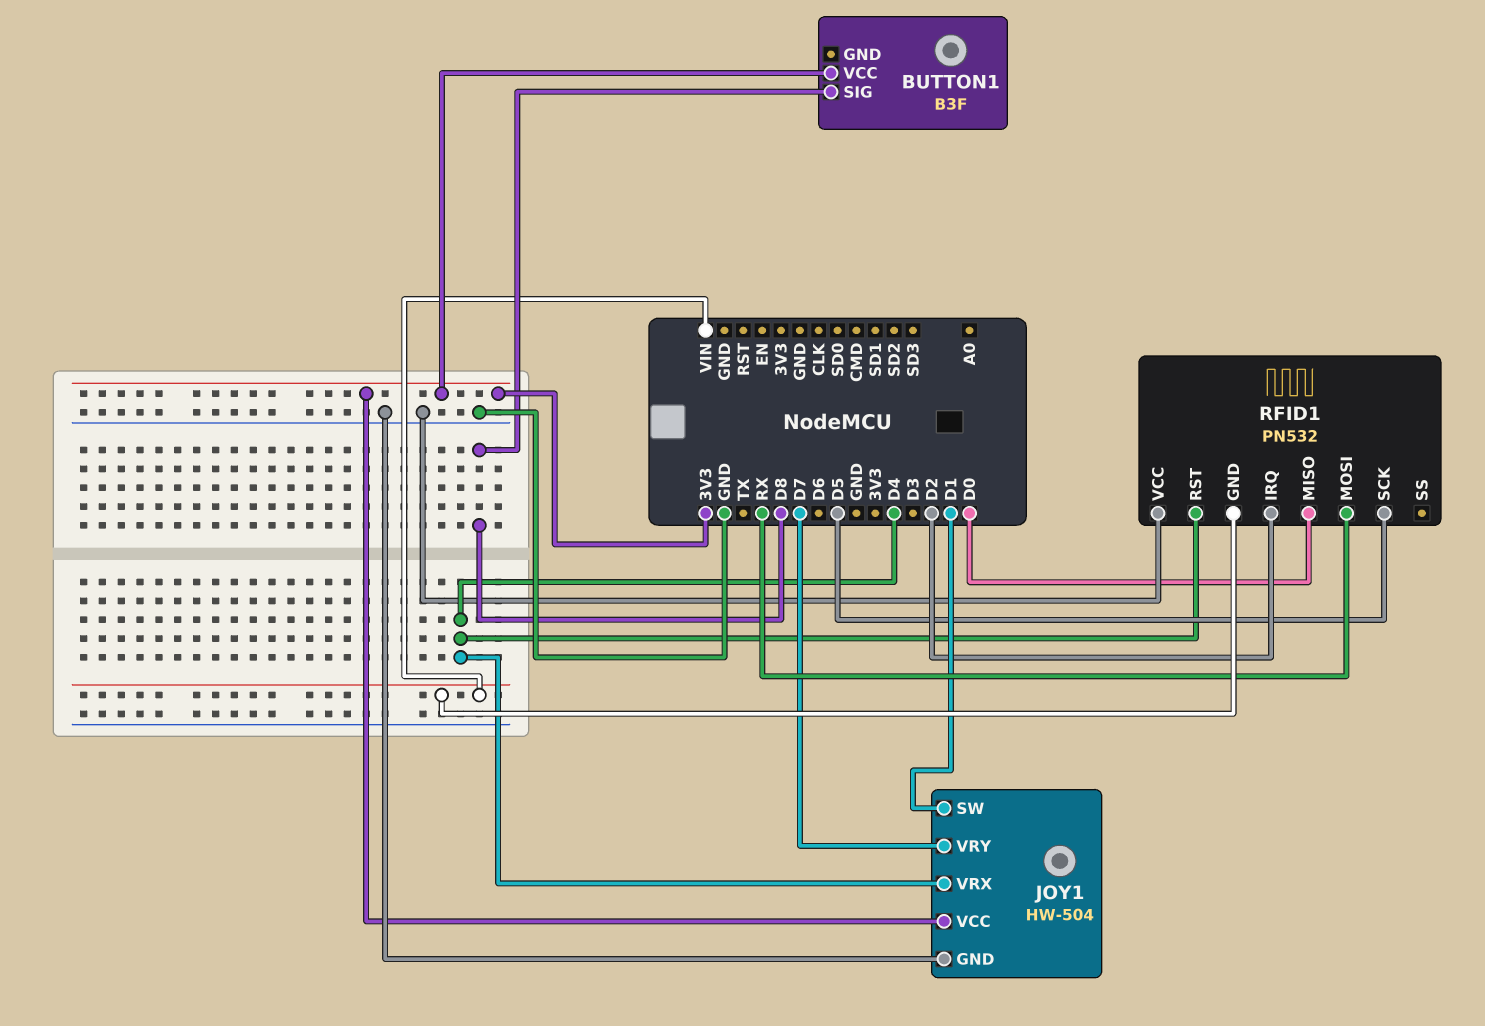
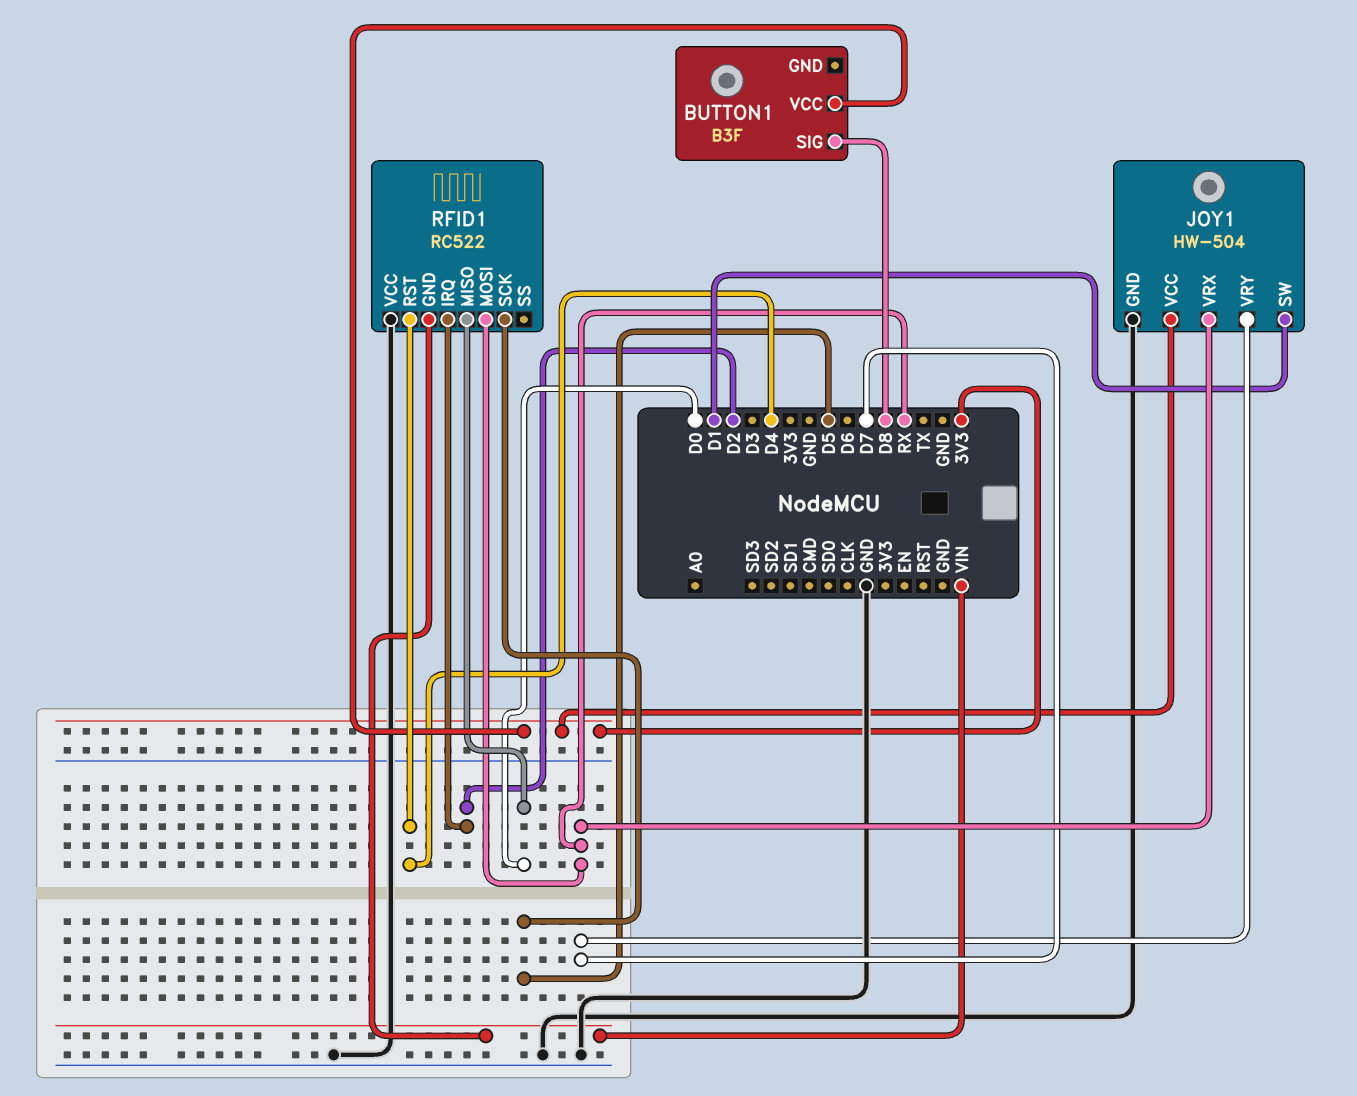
JOY1 pin VRX: D4 -> RX
RFID1: PN532 -> RC522

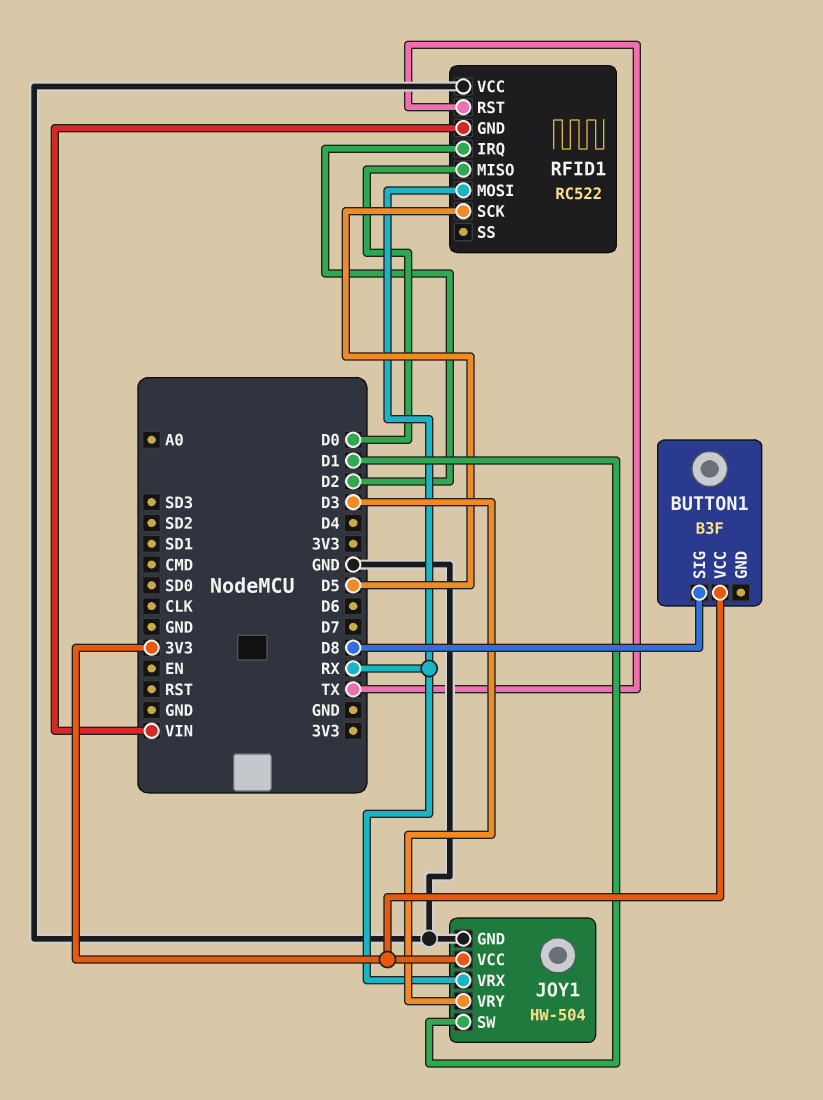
JOY1 pin VRY: D7 -> D3
RFID1 pin RST: D4 -> TX

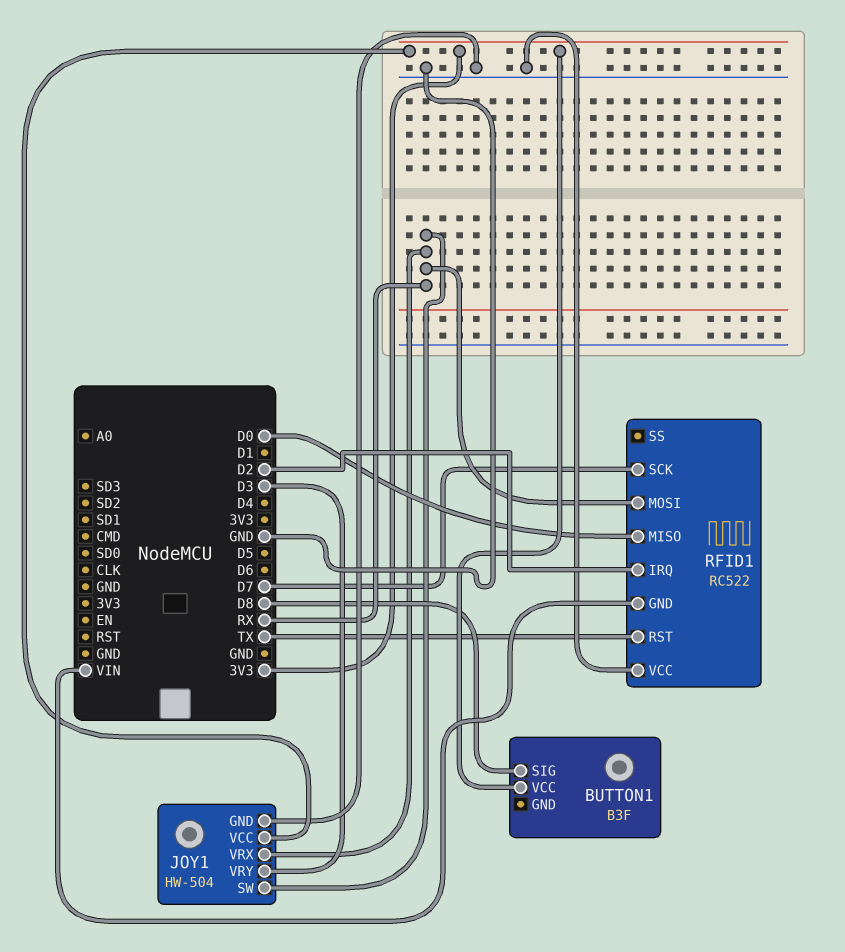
JOY1 pin SW: D1 -> RX
RFID1 pin SCK: D5 -> D7

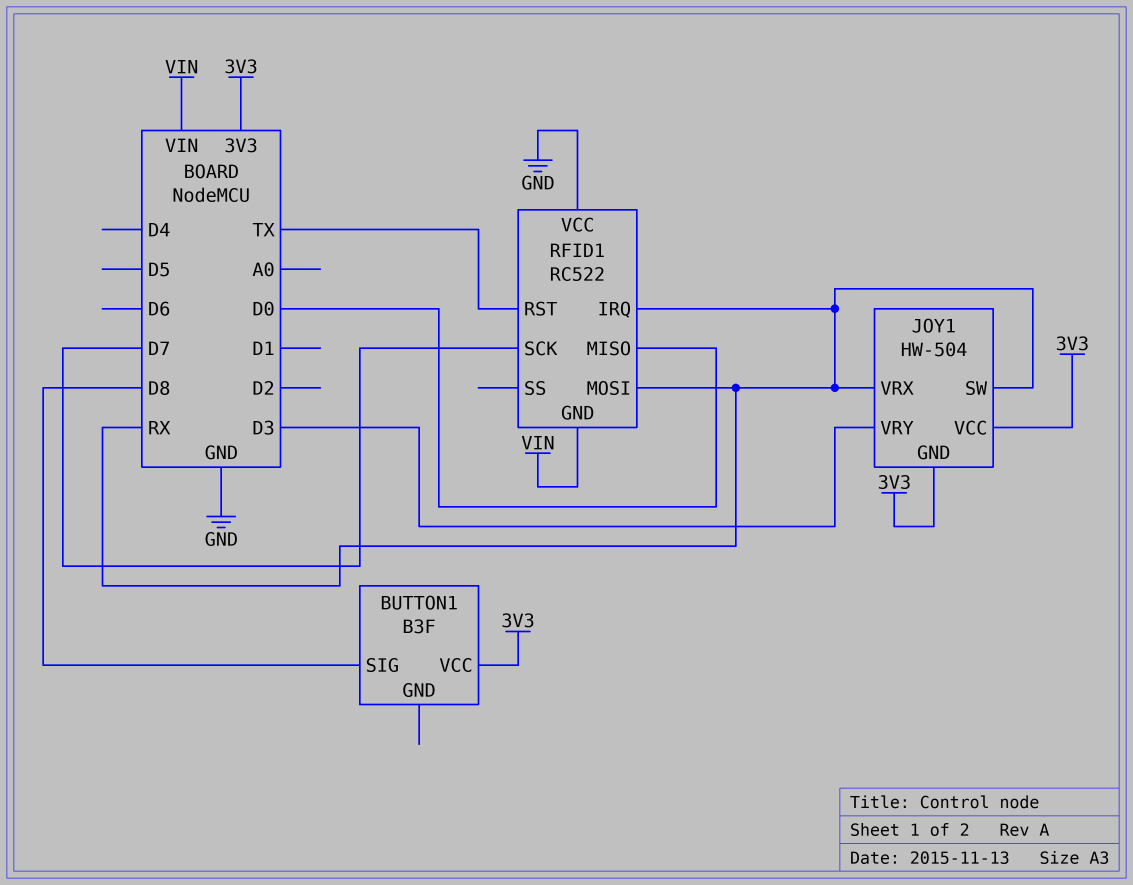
JOY1 pin GND: GND -> 3V3
RFID1 pin IRQ: D2 -> RX

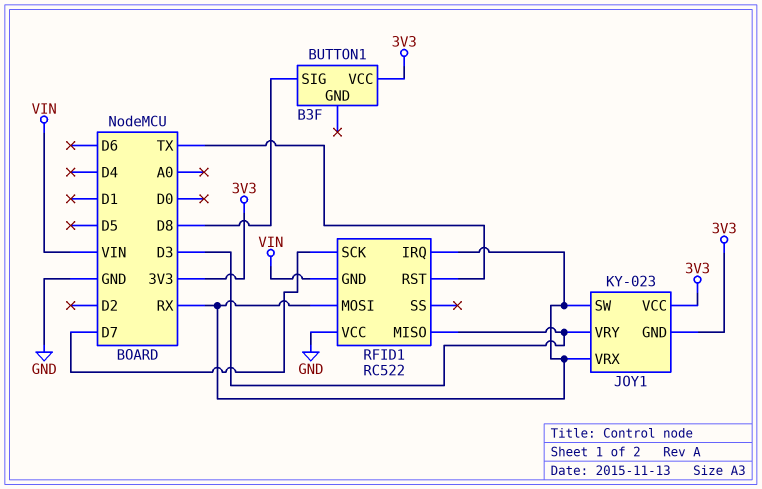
JOY1: HW-504 -> KY-023
RFID1 pin MISO: D0 -> D3

